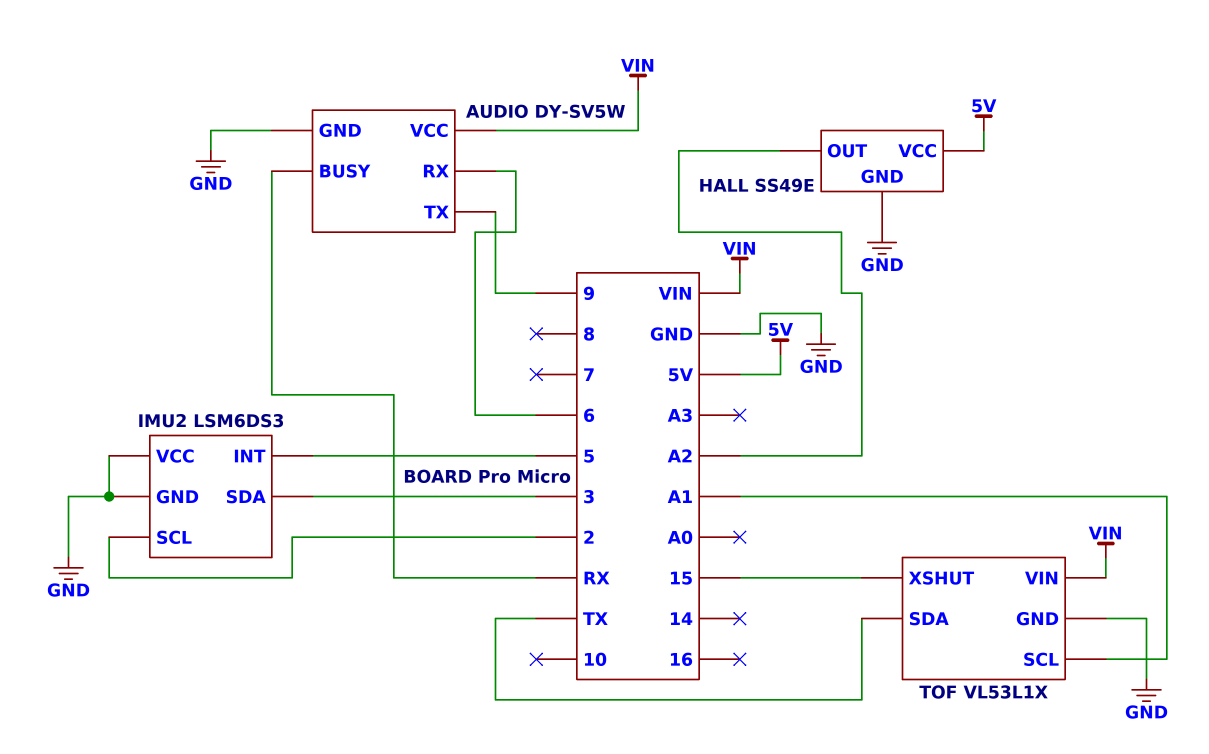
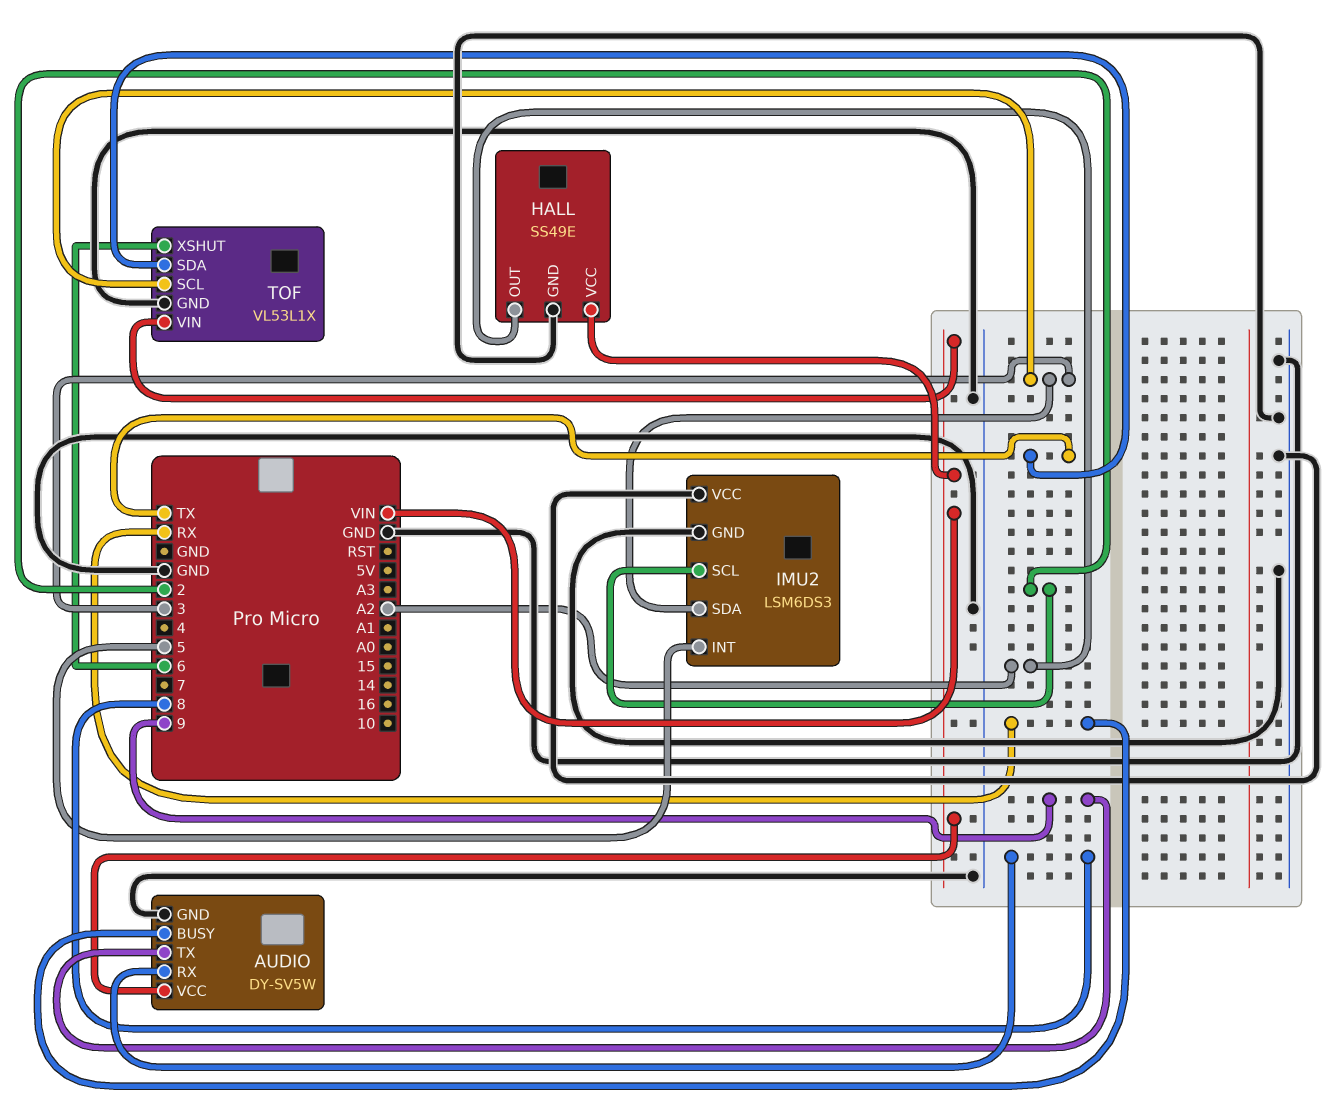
AUDIO pin RX: 6 -> 8
HALL pin VCC: 5V -> VIN
TOF pin SCL: A1 -> 3
TOF pin XSHUT: 15 -> 6

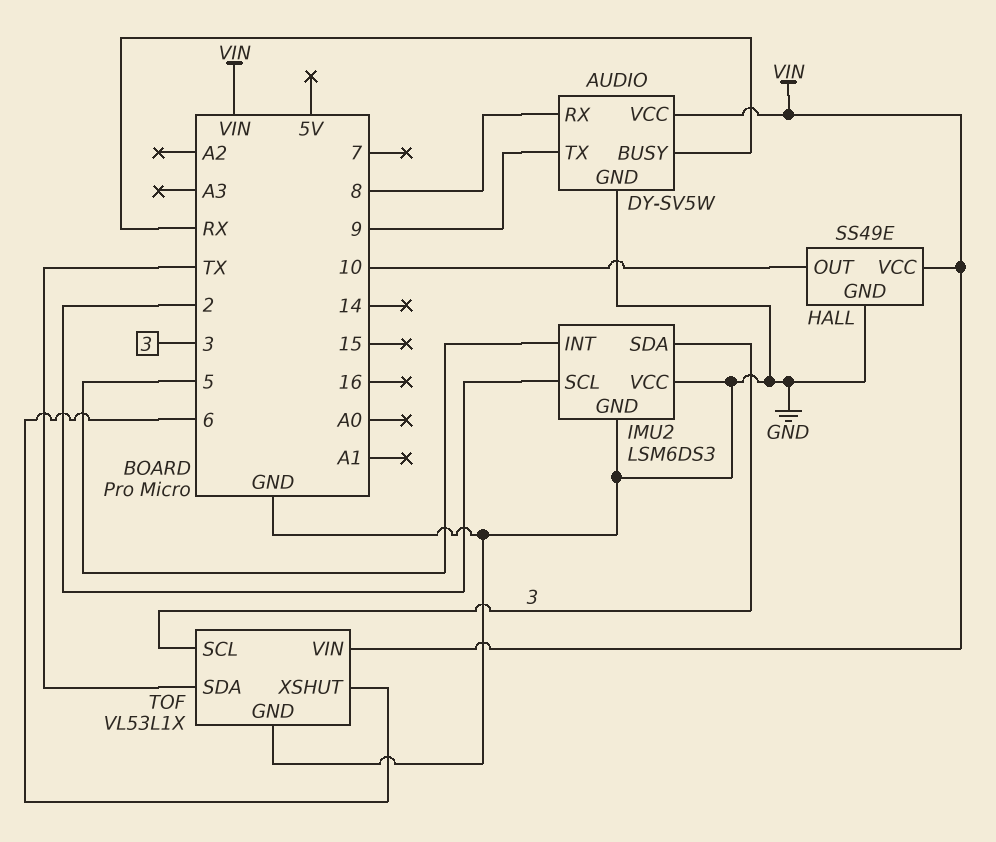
HALL pin OUT: A2 -> 10

